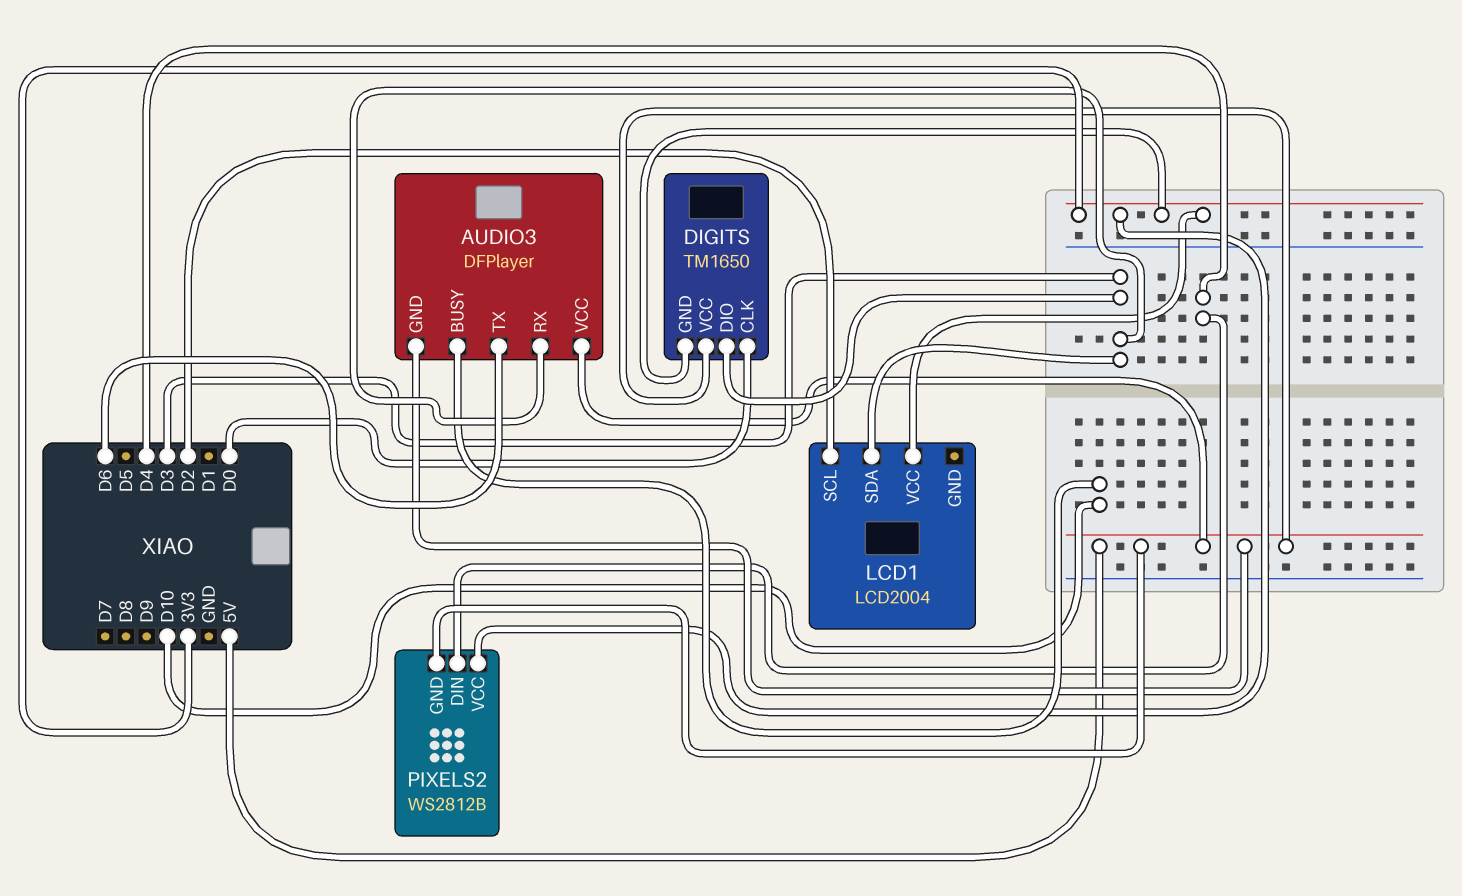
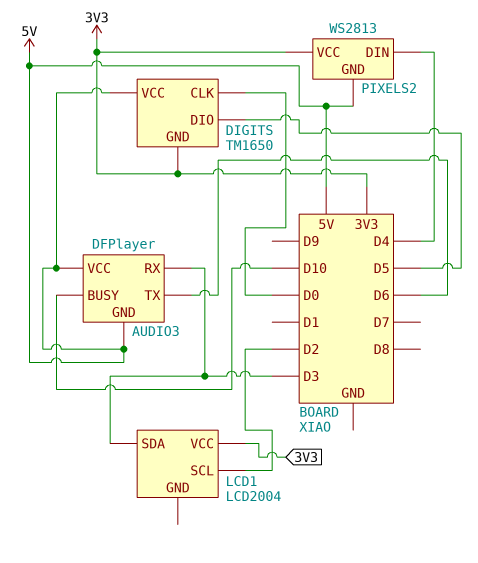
DIGITS pin DIO: D3 -> D5
PIXELS2: WS2812B -> WS2813

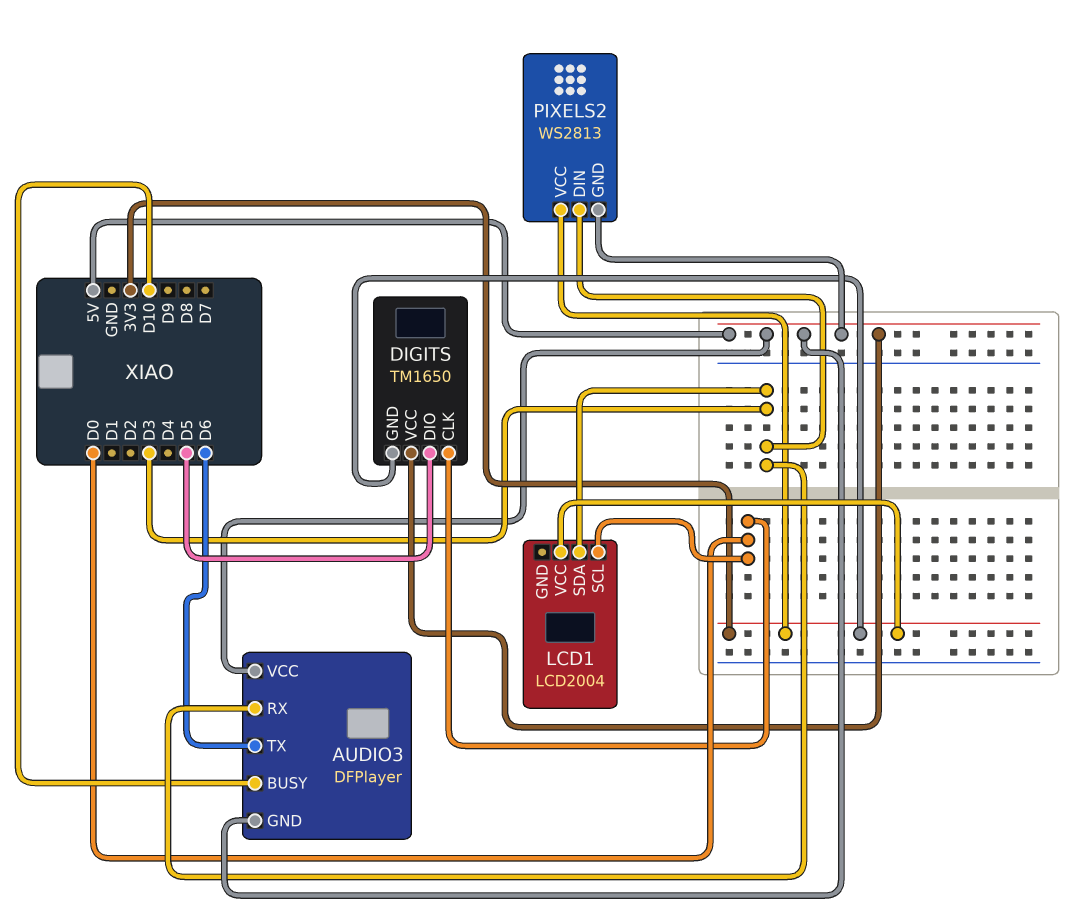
LCD1 pin SCL: D2 -> D0
PIXELS2 pin DIN: D4 -> D3

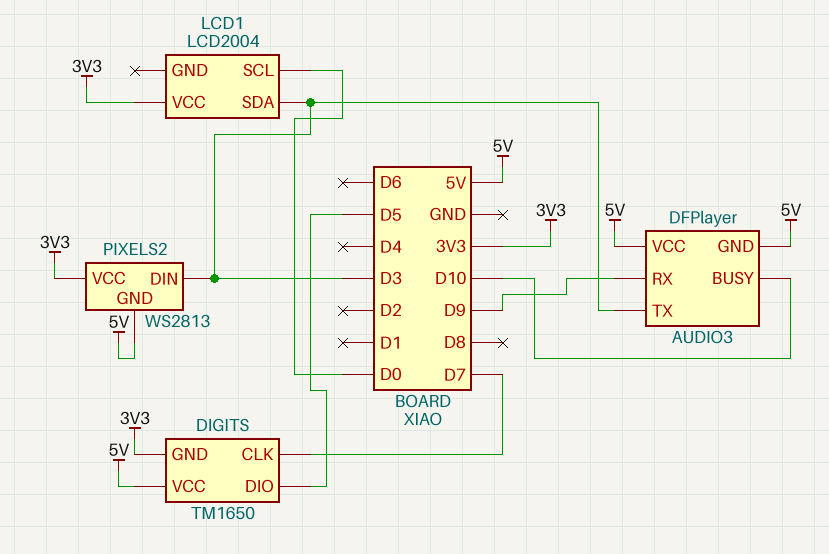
AUDIO3 pin RX: D3 -> D9
AUDIO3 pin TX: D6 -> D3
DIGITS pin CLK: D0 -> D7

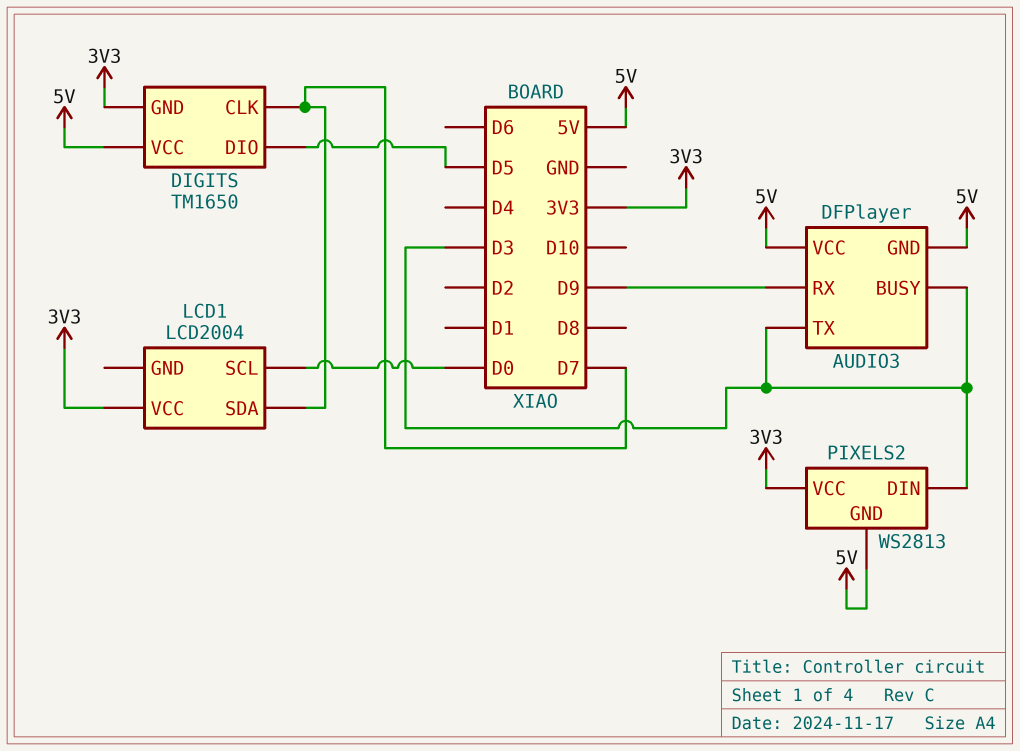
AUDIO3 pin BUSY: D10 -> D3
LCD1 pin SDA: D3 -> D7

